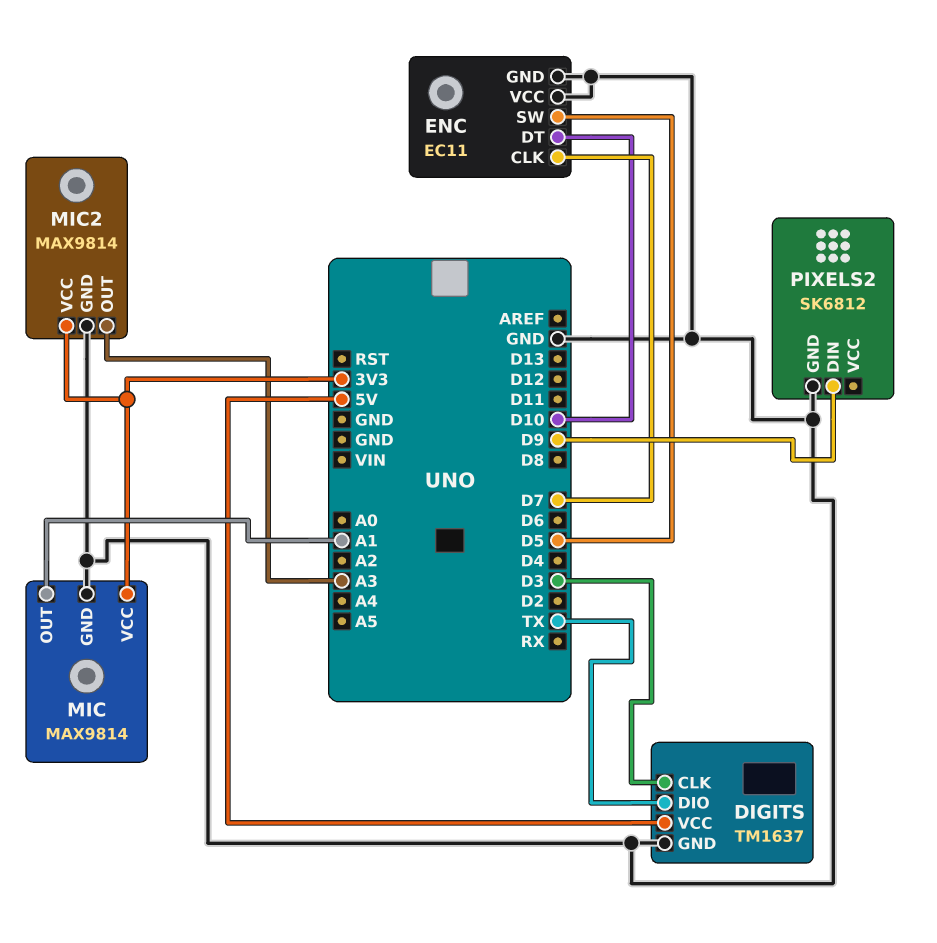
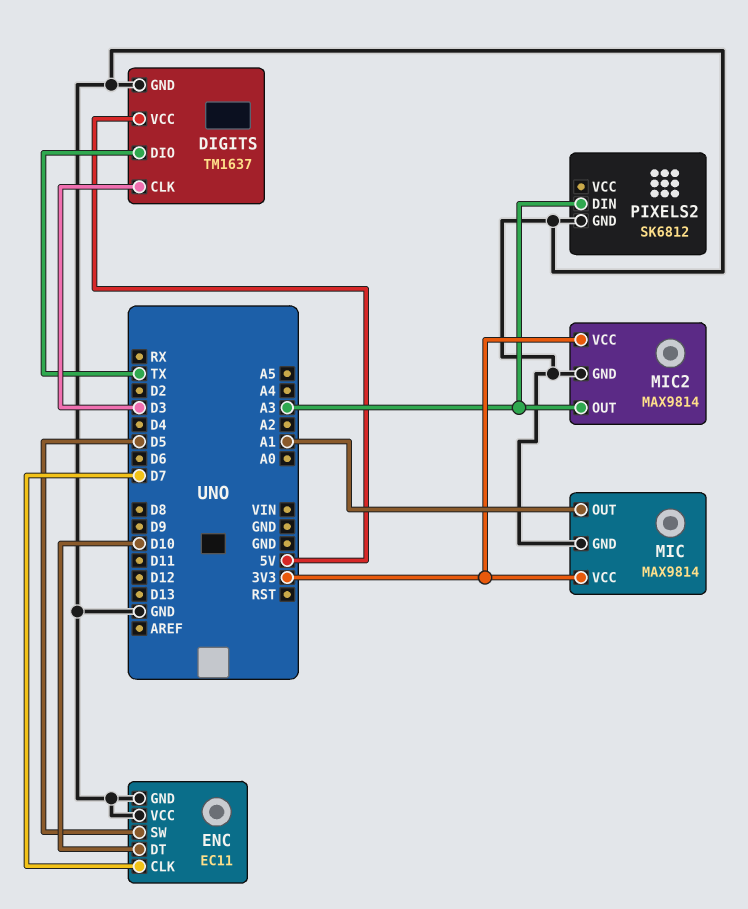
PIXELS2 pin DIN: D9 -> A3

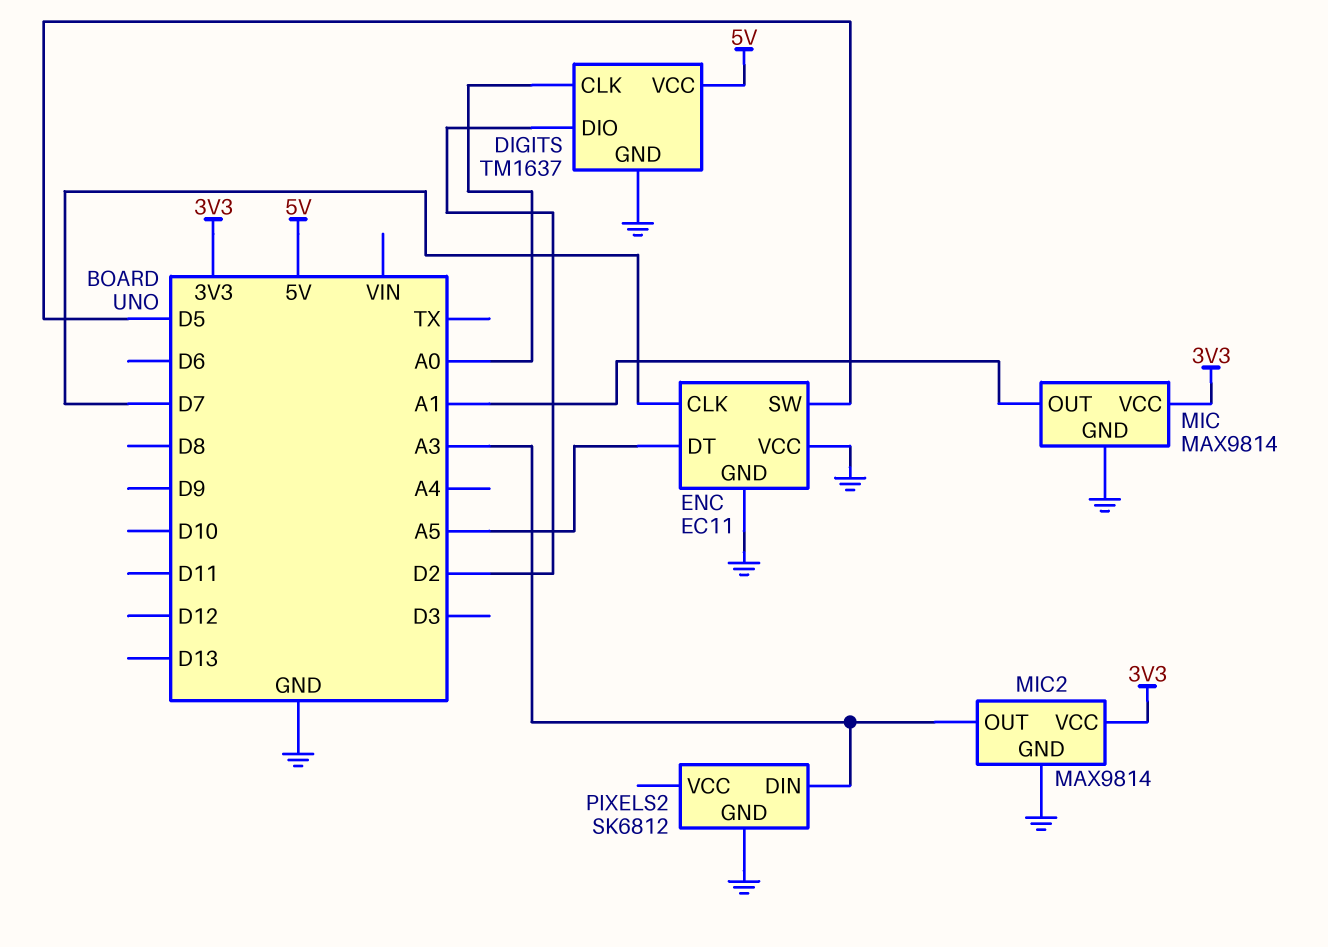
DIGITS pin CLK: D3 -> A0
DIGITS pin DIO: TX -> D2
ENC pin DT: D10 -> A5

